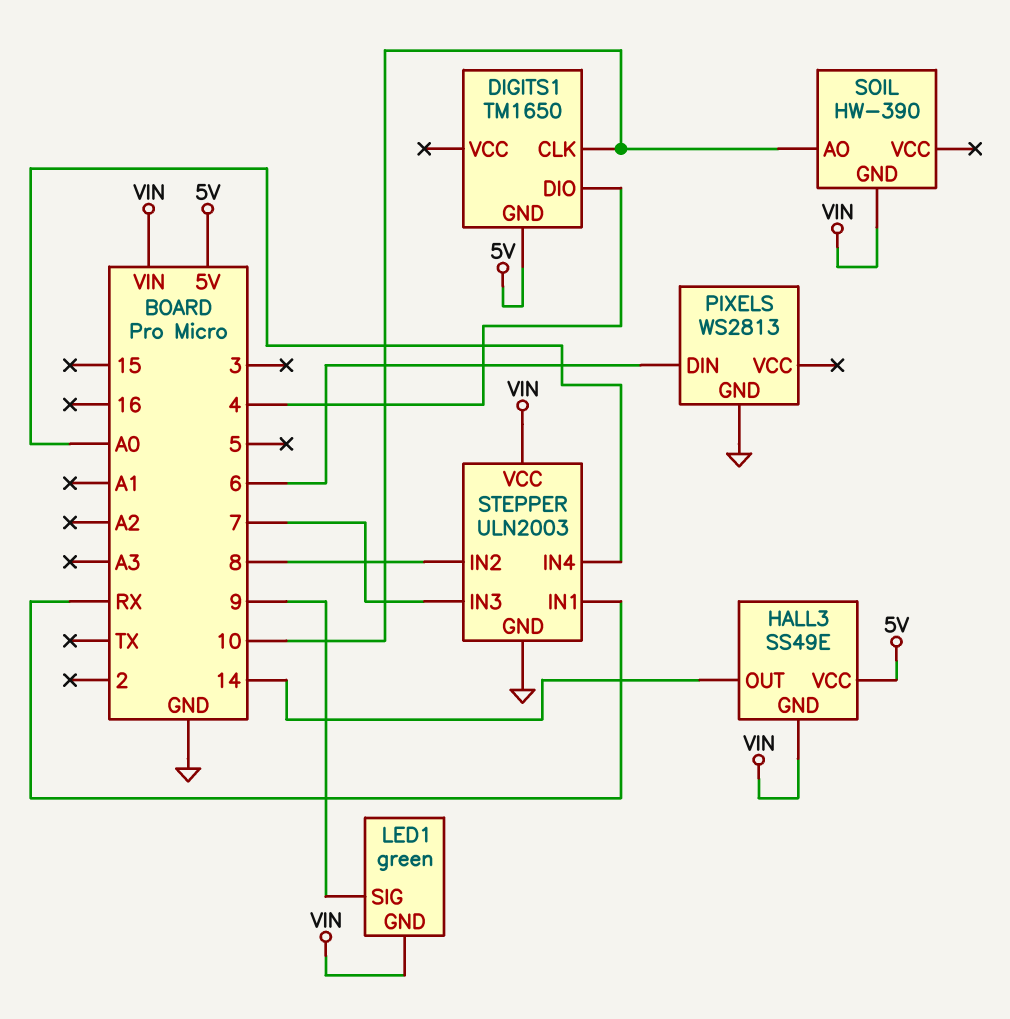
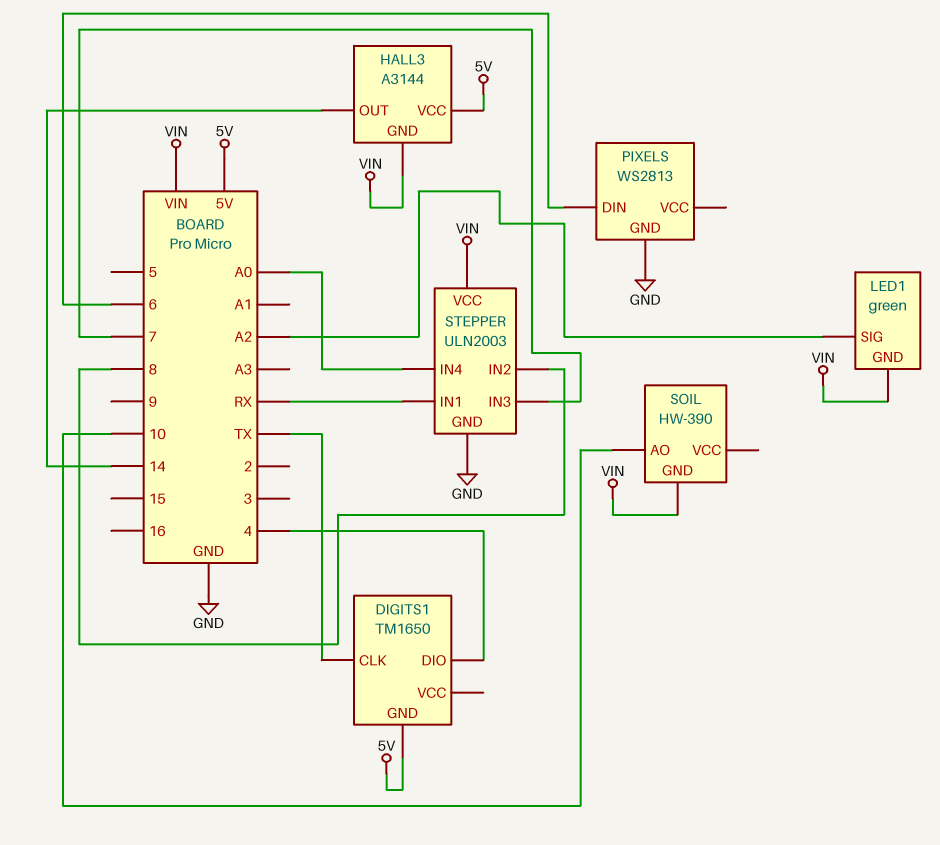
DIGITS1 pin CLK: 10 -> TX
HALL3: SS49E -> A3144
LED1 pin SIG: 9 -> A2

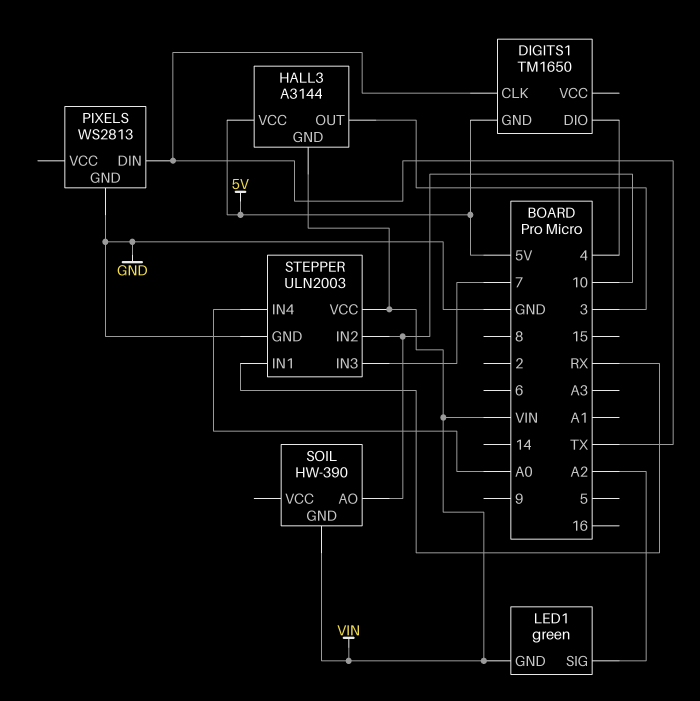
HALL3 pin OUT: 14 -> 3
PIXELS pin DIN: 6 -> TX
STEPPER pin IN2: 8 -> 10

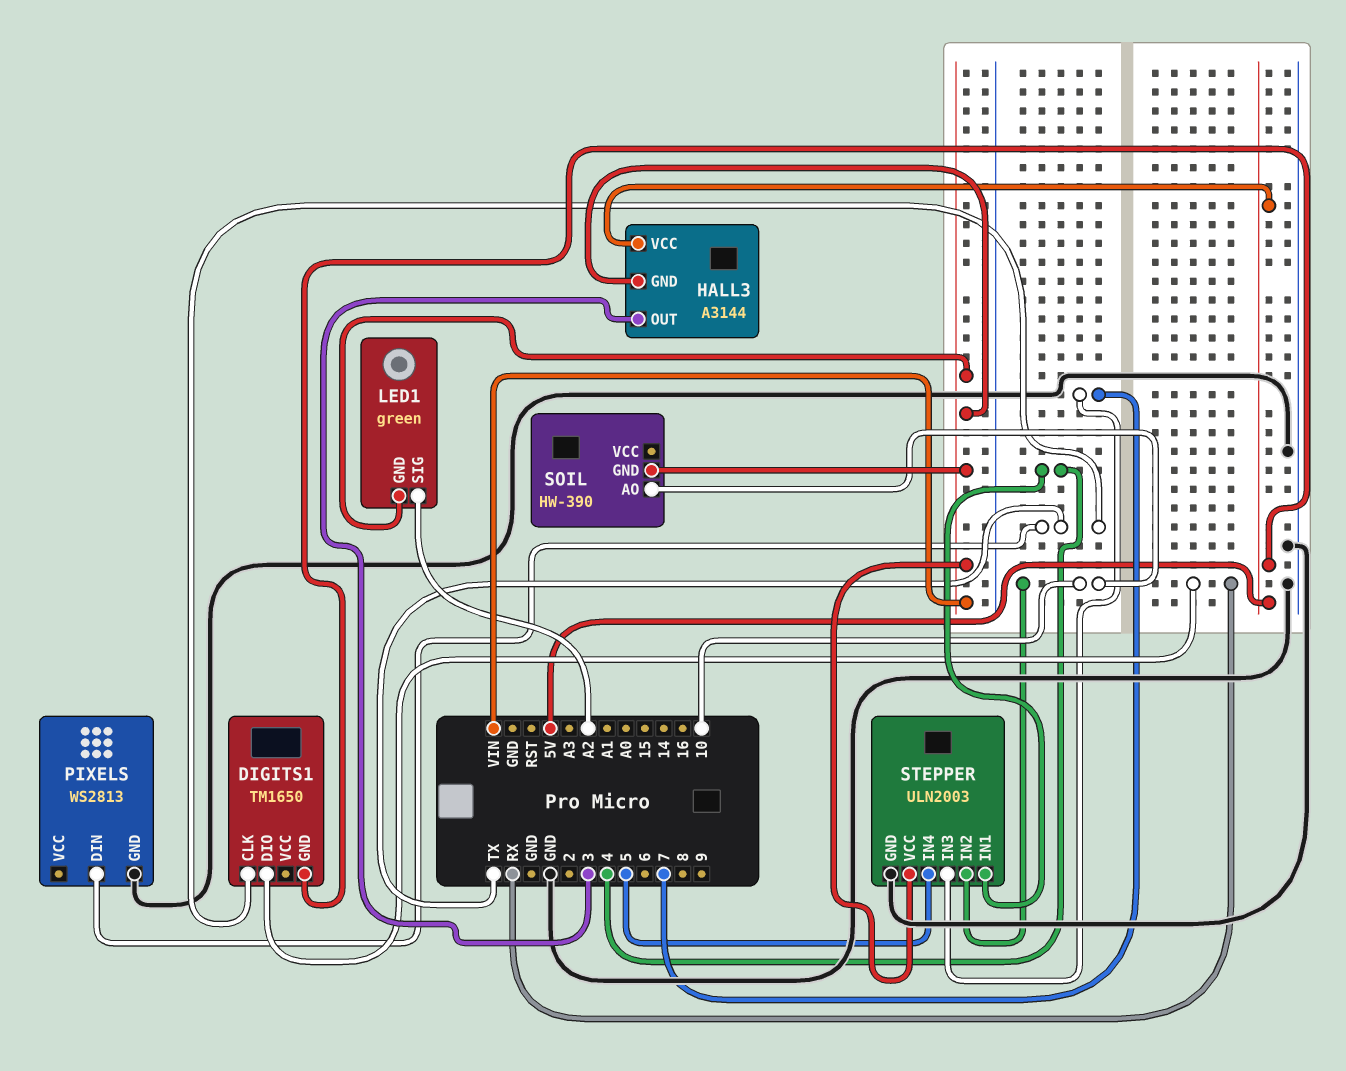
DIGITS1 pin DIO: 4 -> RX
STEPPER pin IN1: RX -> 4
STEPPER pin IN4: A0 -> 5

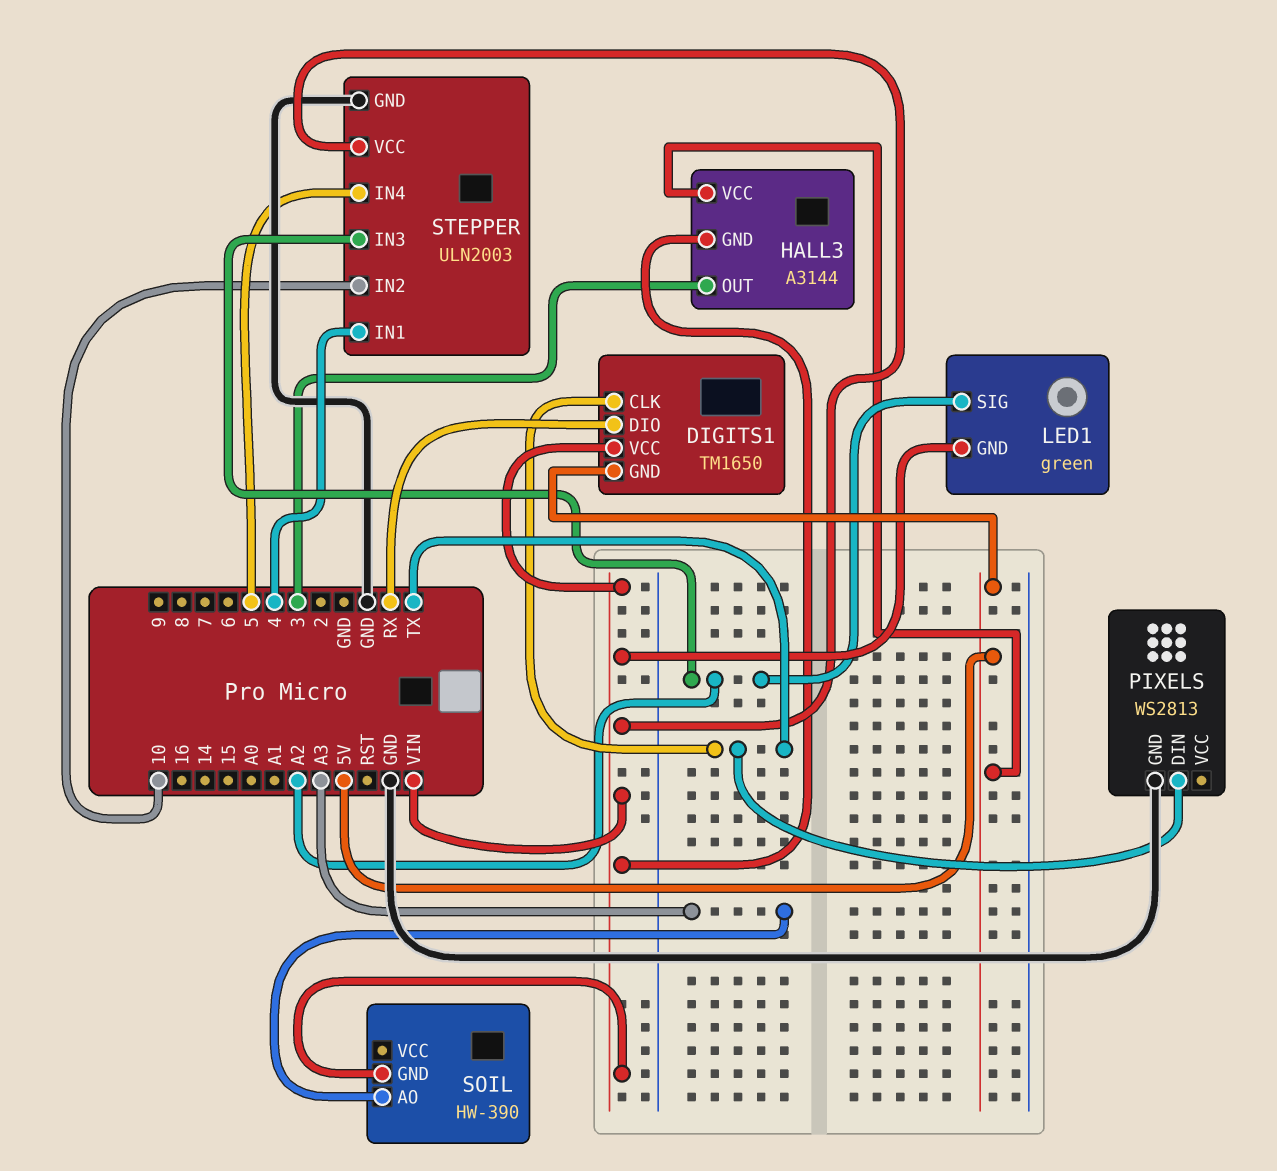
DIGITS1 pin VCC: none -> VIN
SOIL pin AO: 10 -> A3
STEPPER pin IN3: 7 -> A2

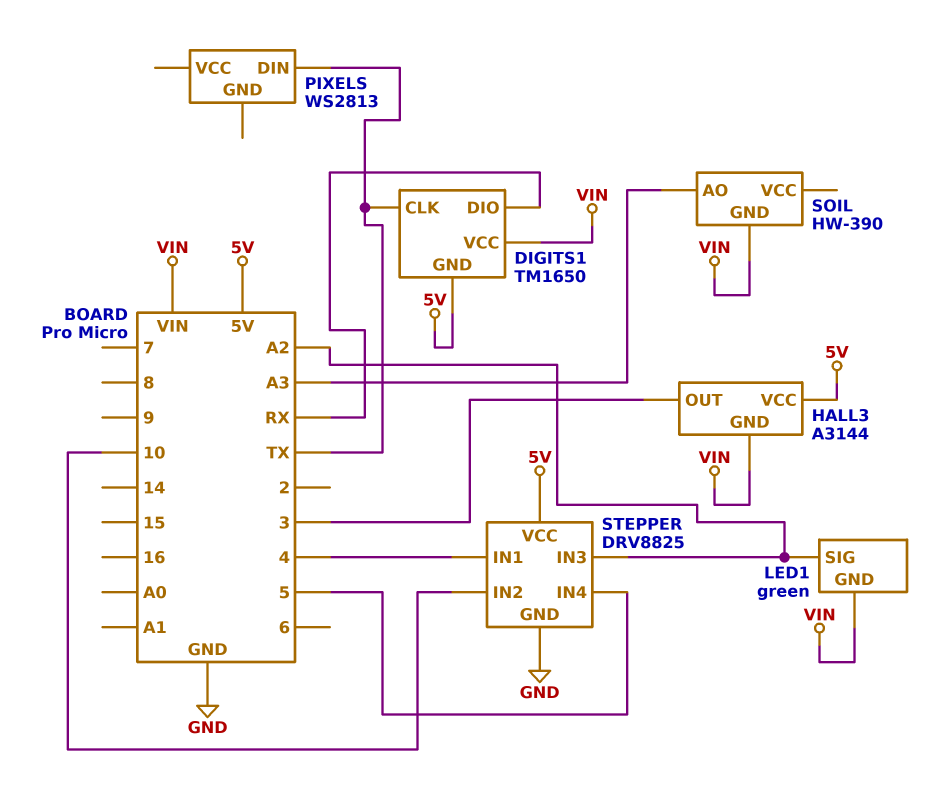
PIXELS pin GND: GND -> none
STEPPER: ULN2003 -> DRV8825
STEPPER pin VCC: VIN -> 5V

